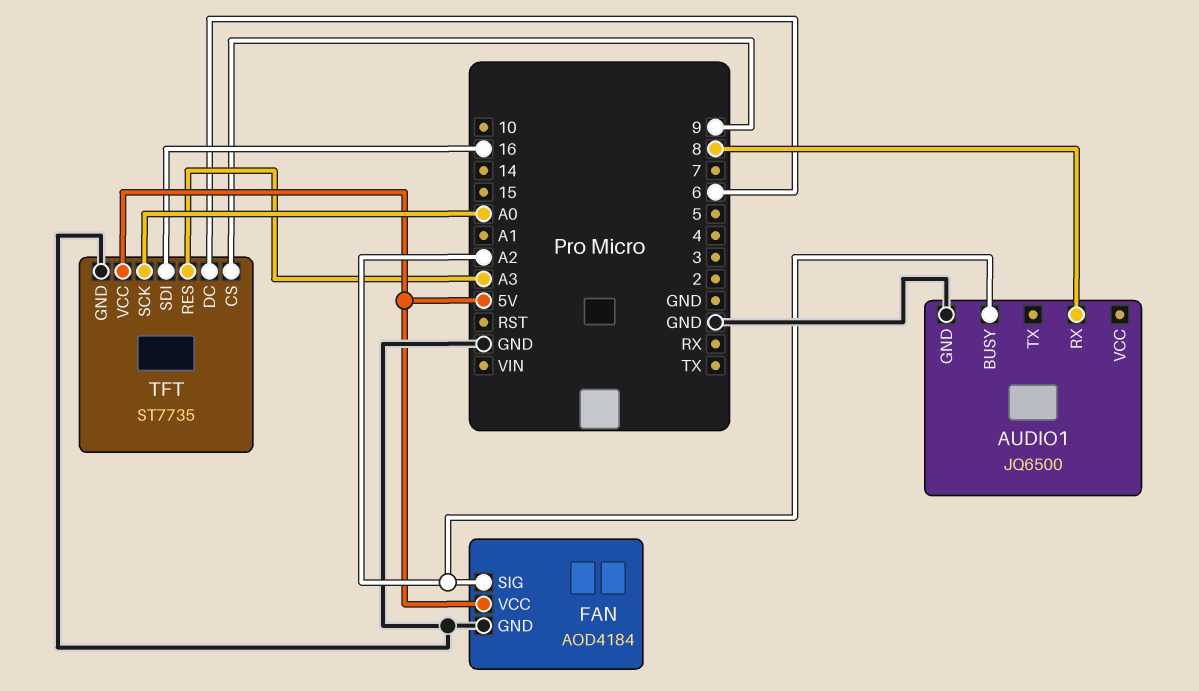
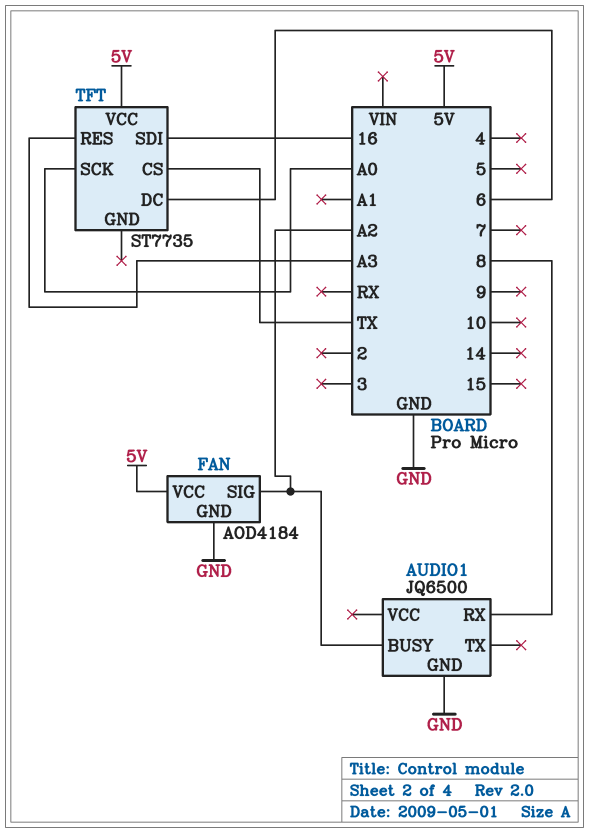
TFT pin CS: 9 -> TX
TFT pin GND: GND -> none

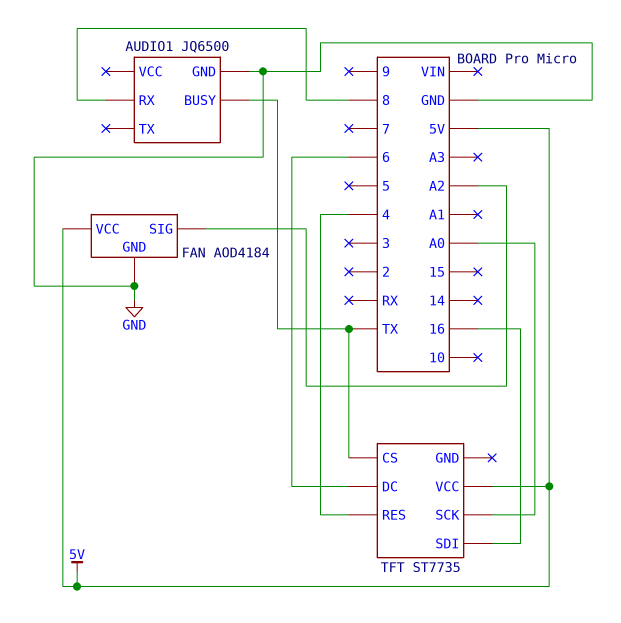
AUDIO1 pin BUSY: A2 -> TX
TFT pin RES: A3 -> 4

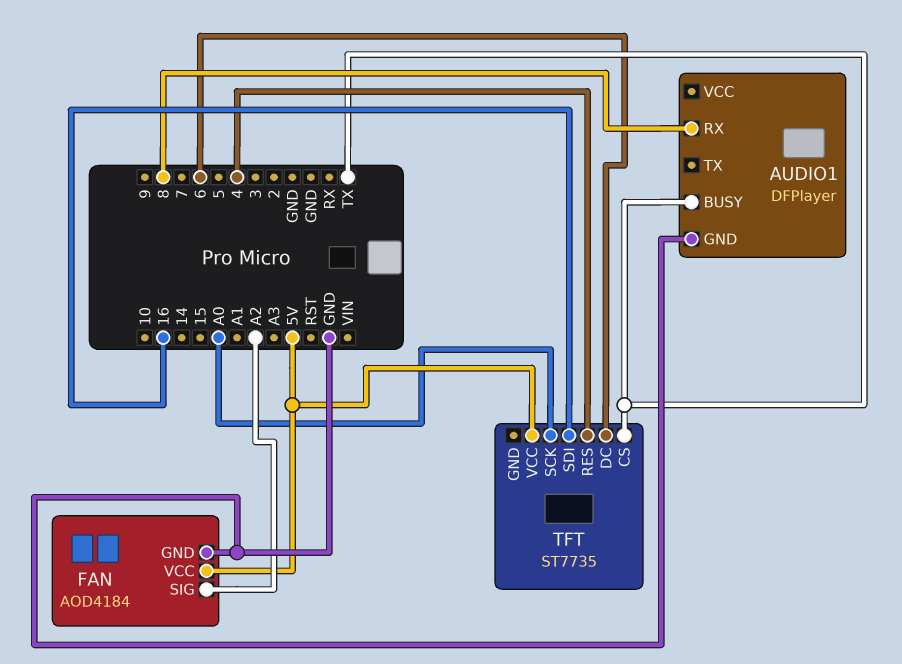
AUDIO1: JQ6500 -> DFPlayer

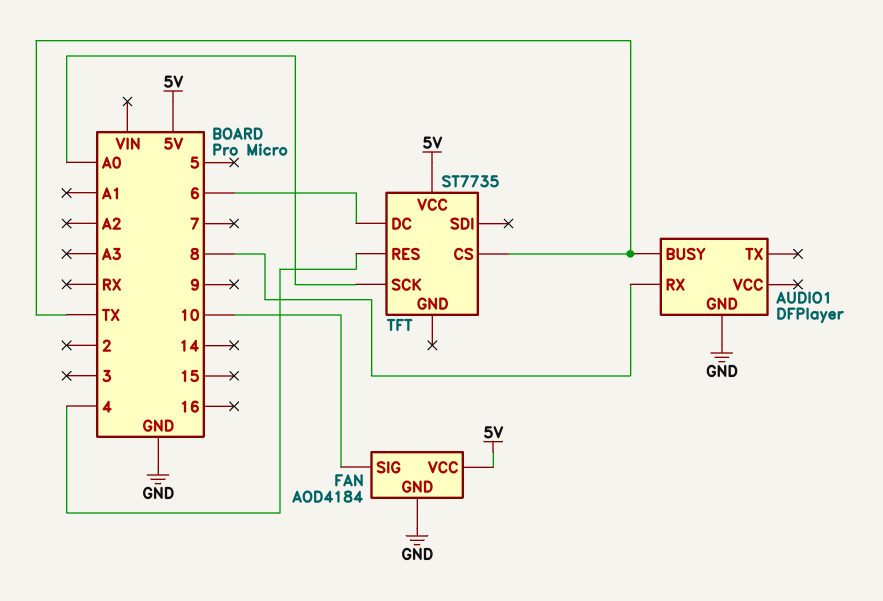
FAN pin SIG: A2 -> 10
TFT pin SDI: 16 -> none

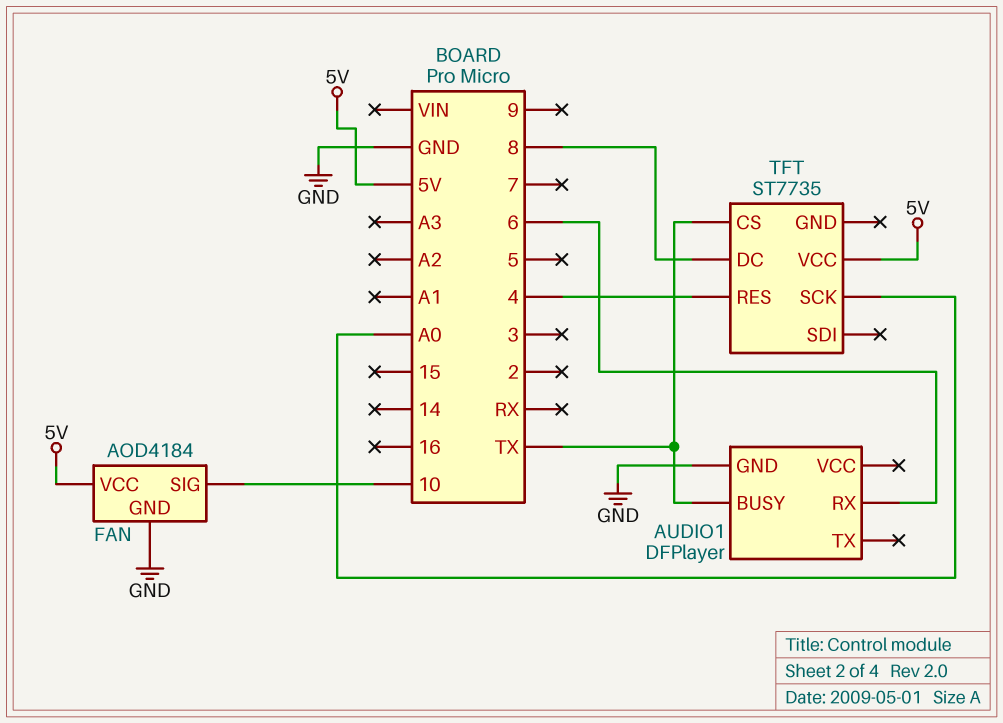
AUDIO1 pin RX: 8 -> 6
TFT pin DC: 6 -> 8

